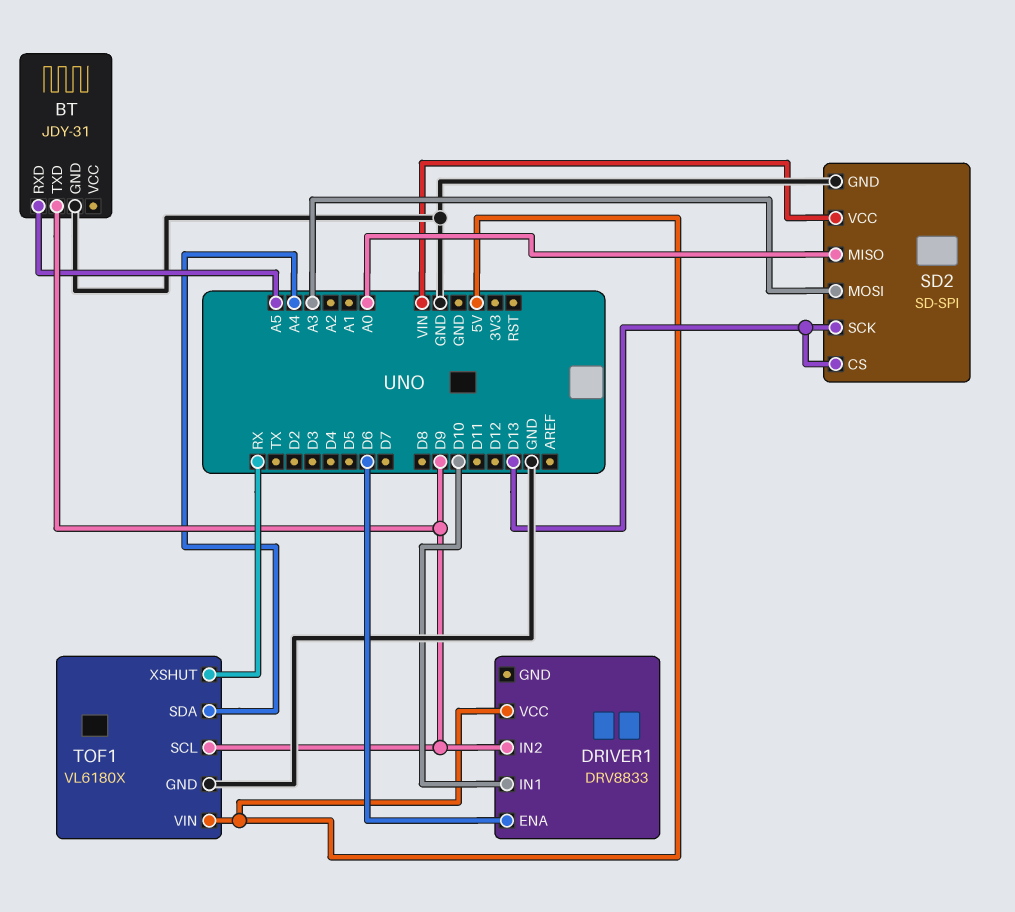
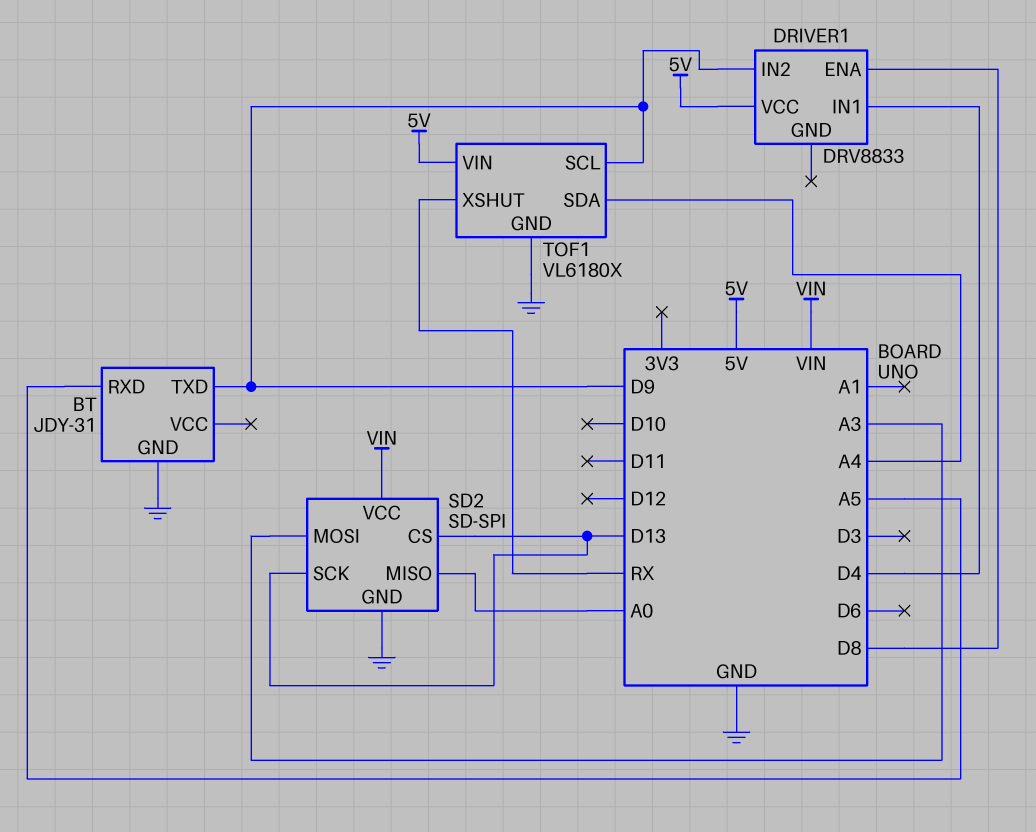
DRIVER1 pin ENA: D6 -> D8
DRIVER1 pin IN1: D10 -> D4

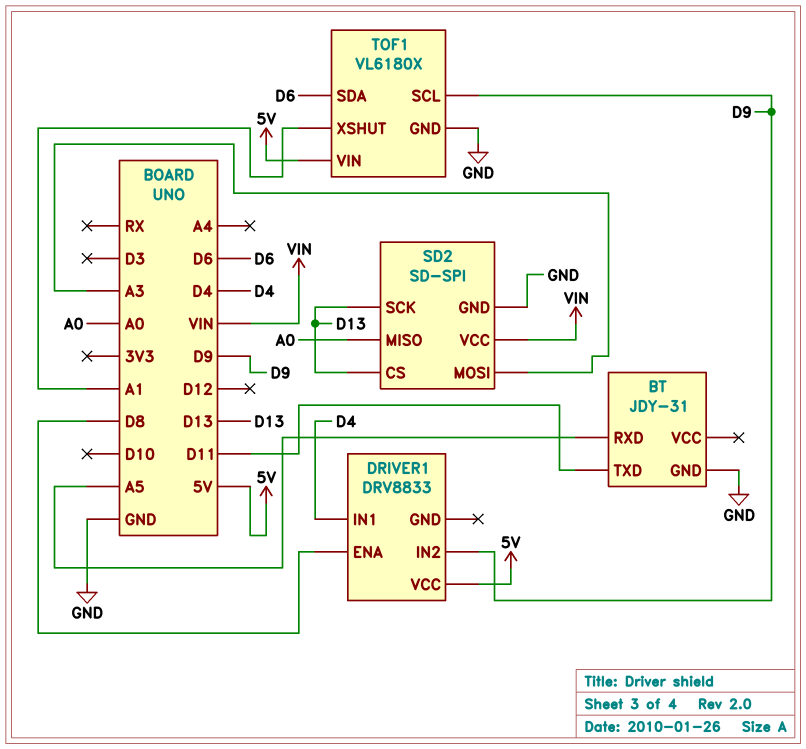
BT pin TXD: D9 -> D11
TOF1 pin SDA: A4 -> D6
TOF1 pin XSHUT: RX -> A1

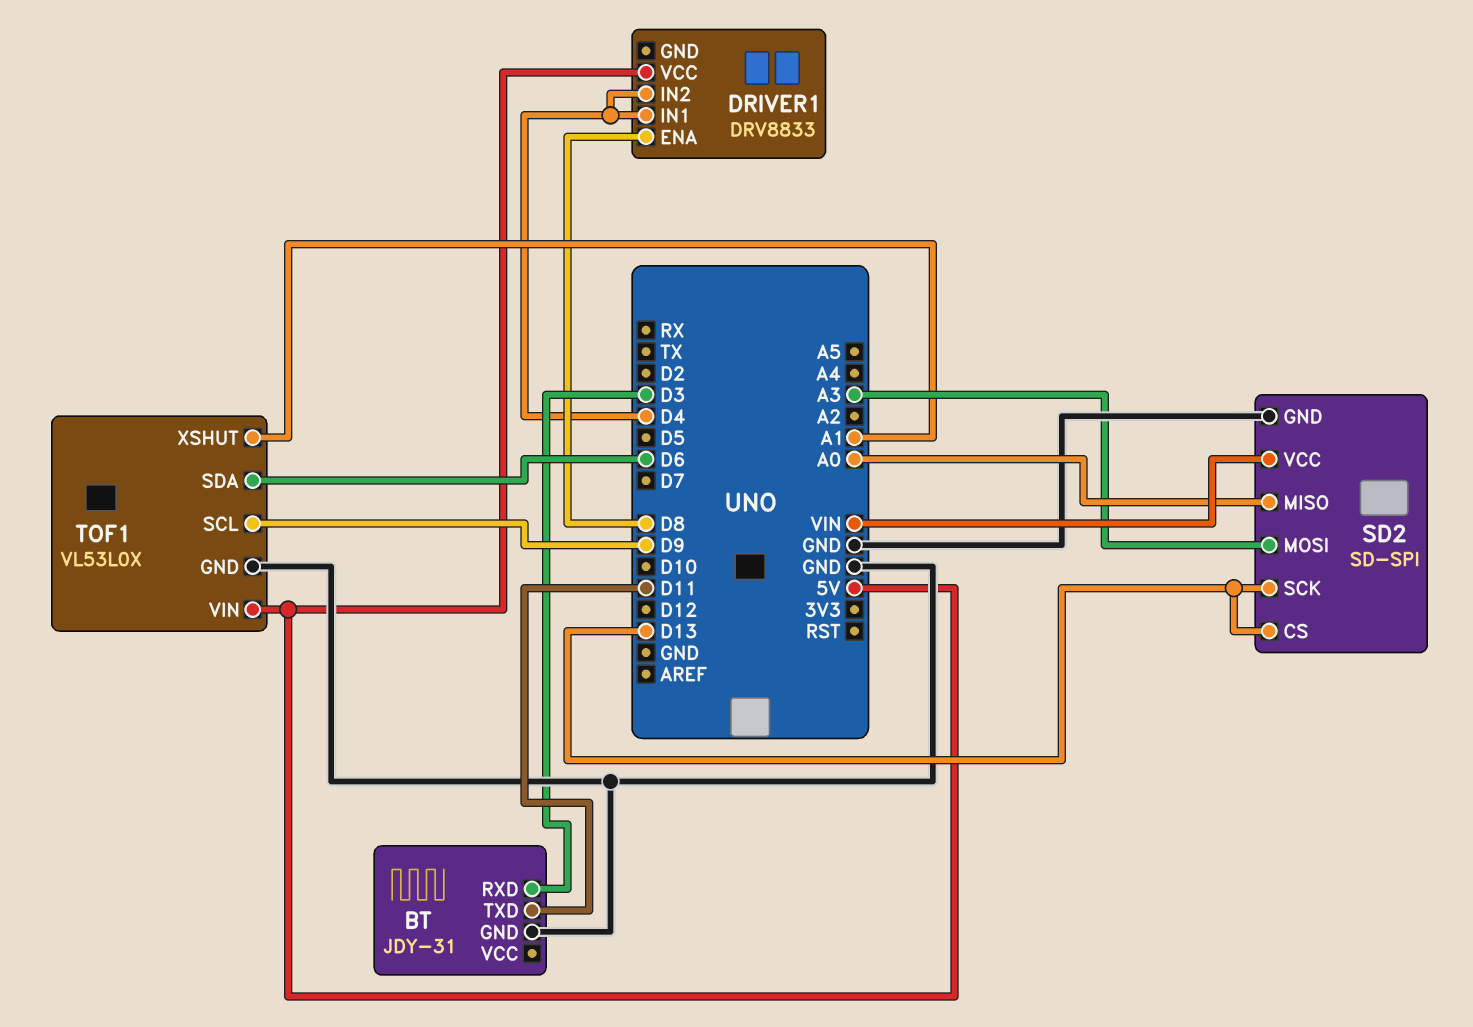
BT pin RXD: A5 -> D3
DRIVER1 pin IN2: D9 -> D4
TOF1: VL6180X -> VL53L0X

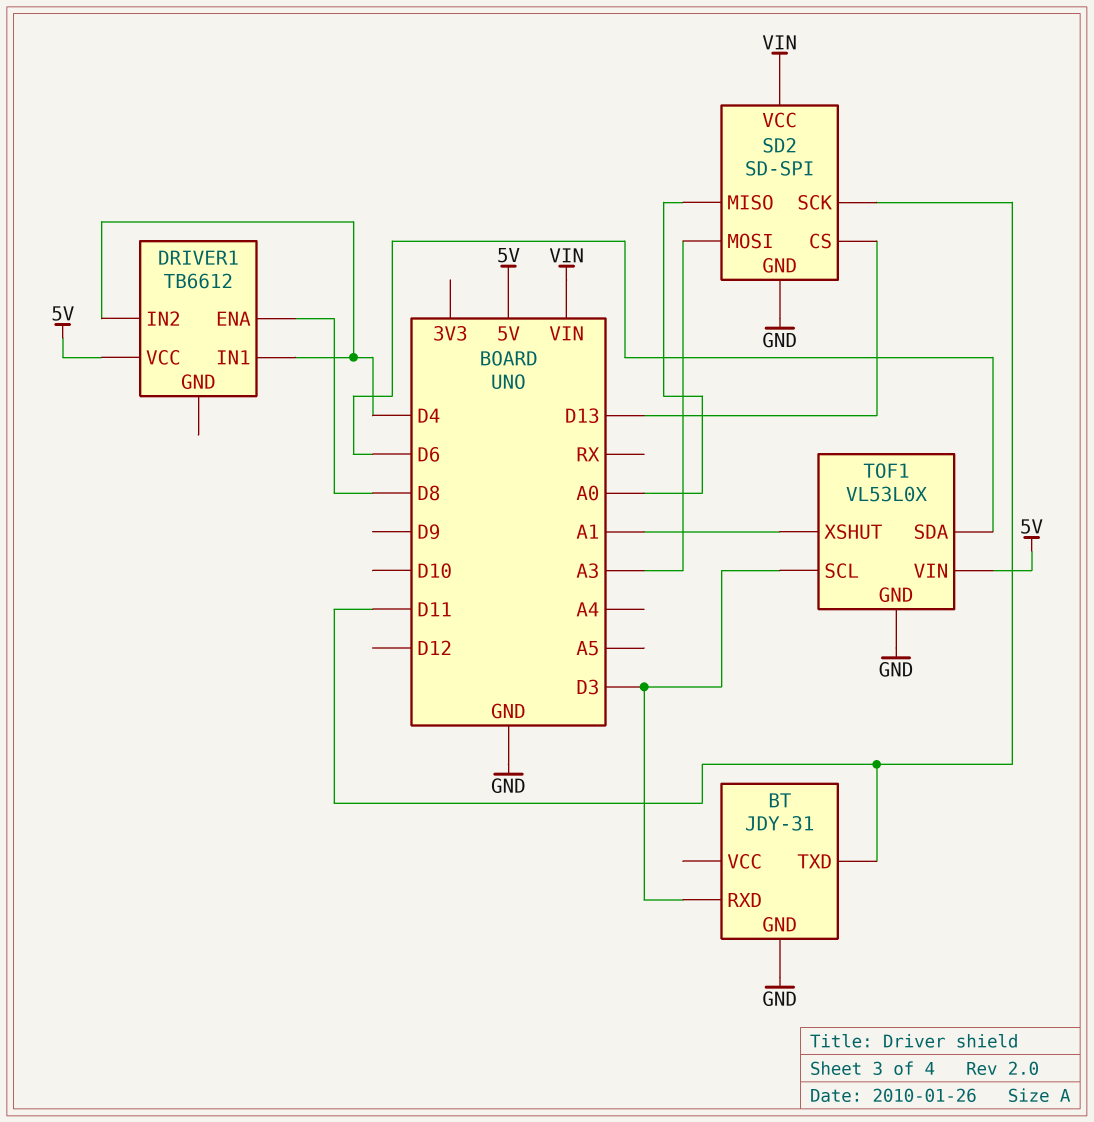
DRIVER1: DRV8833 -> TB6612
SD2 pin SCK: D13 -> D11
TOF1 pin SCL: D9 -> D3

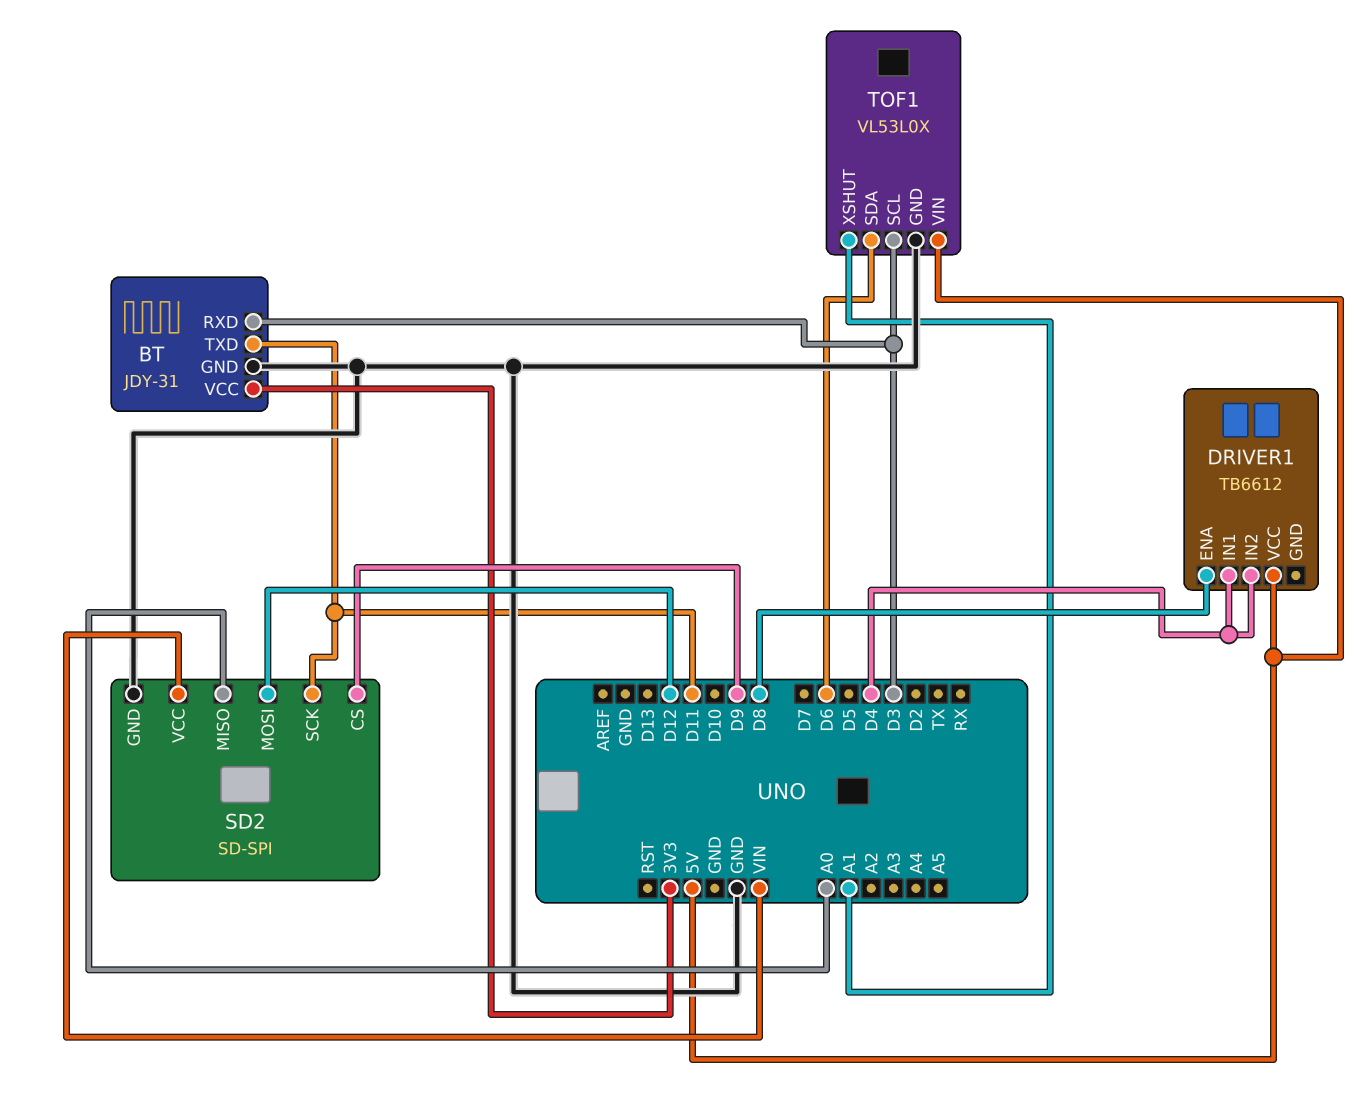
BT pin VCC: none -> 3V3
SD2 pin CS: D13 -> D9
SD2 pin MOSI: A3 -> D12

